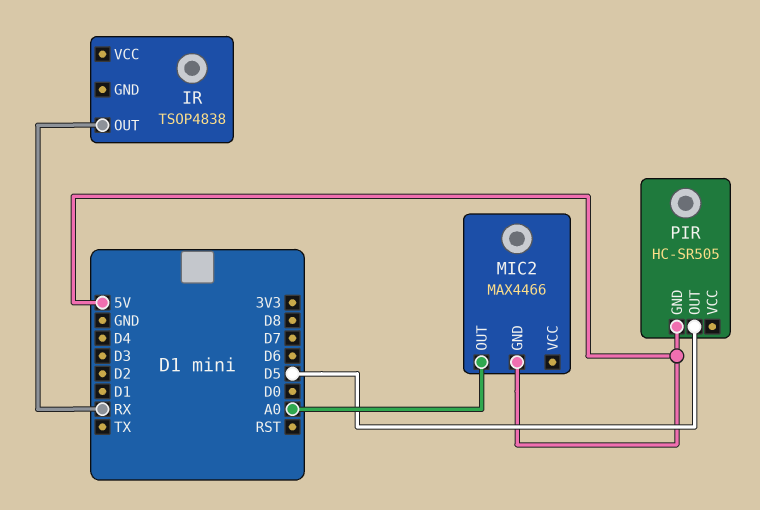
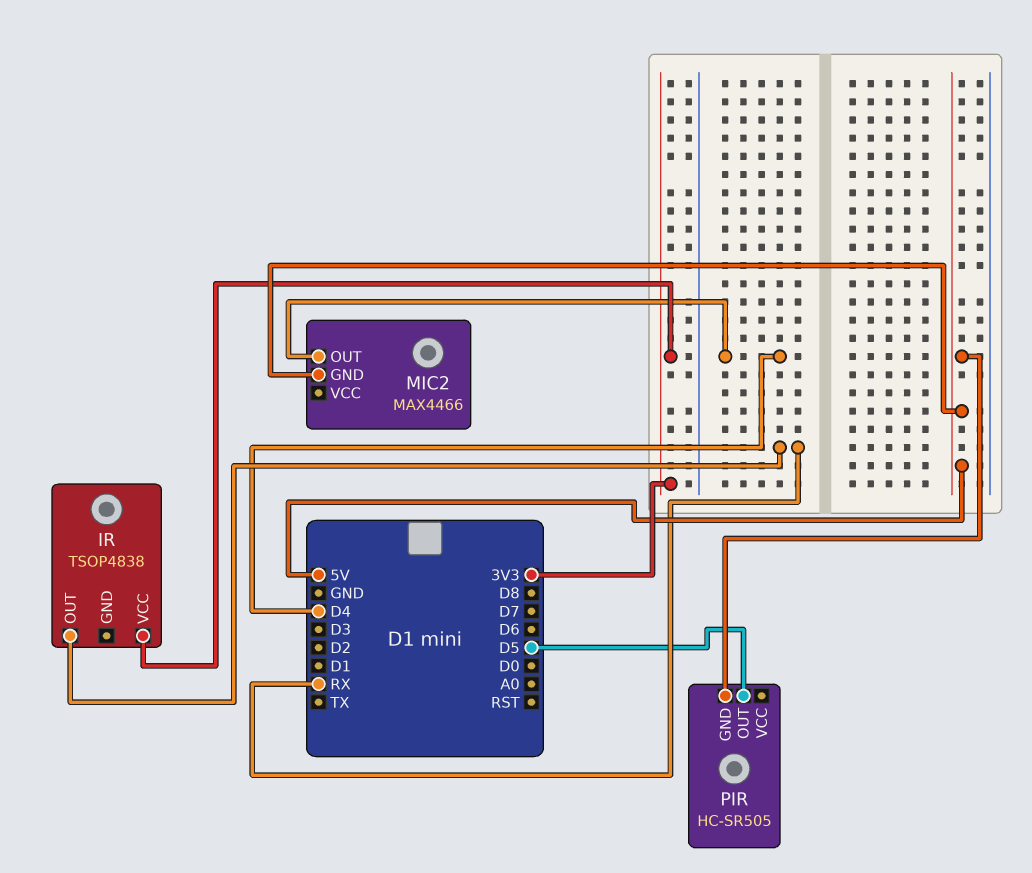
IR pin VCC: none -> 3V3
MIC2 pin OUT: A0 -> D4

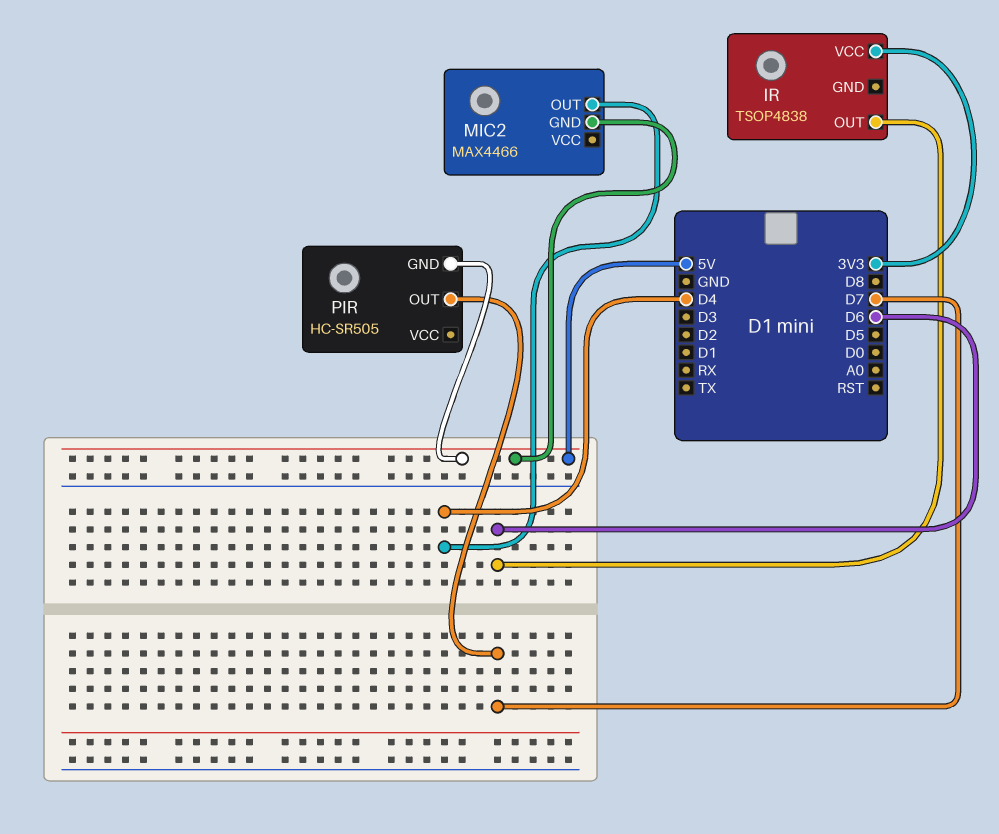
IR pin OUT: RX -> D6
PIR pin OUT: D5 -> D7

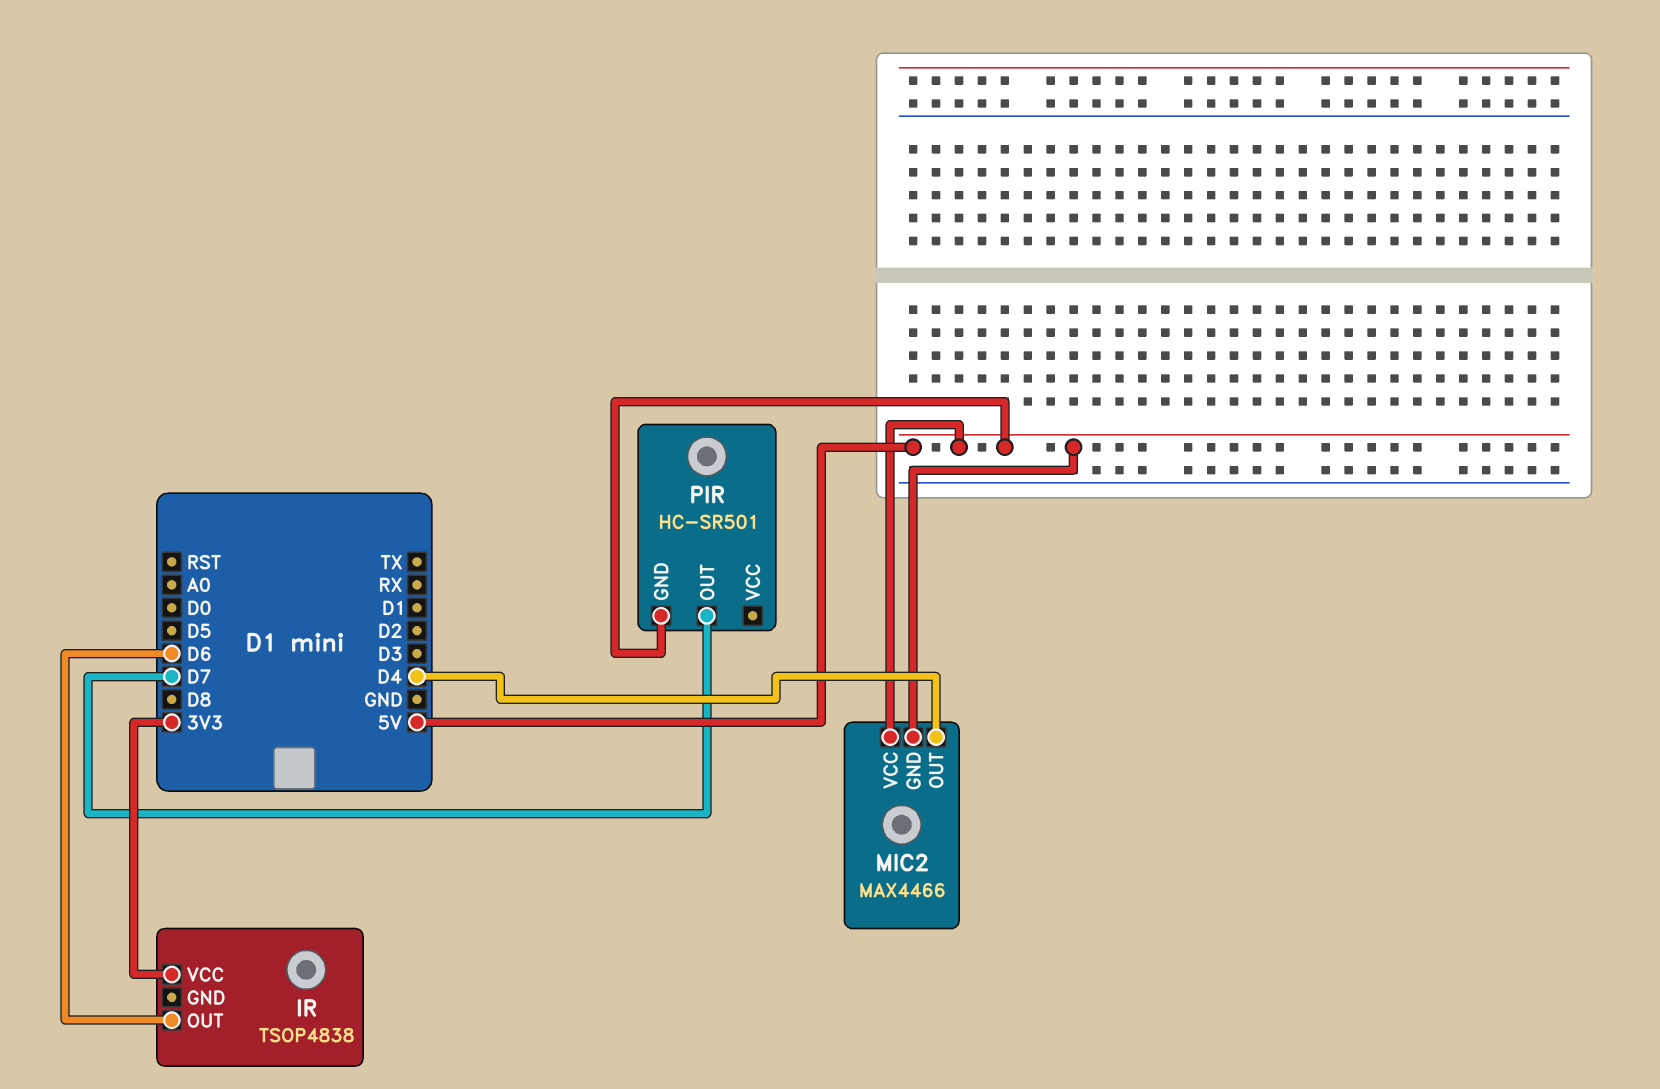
MIC2 pin VCC: none -> 5V
PIR: HC-SR505 -> HC-SR501

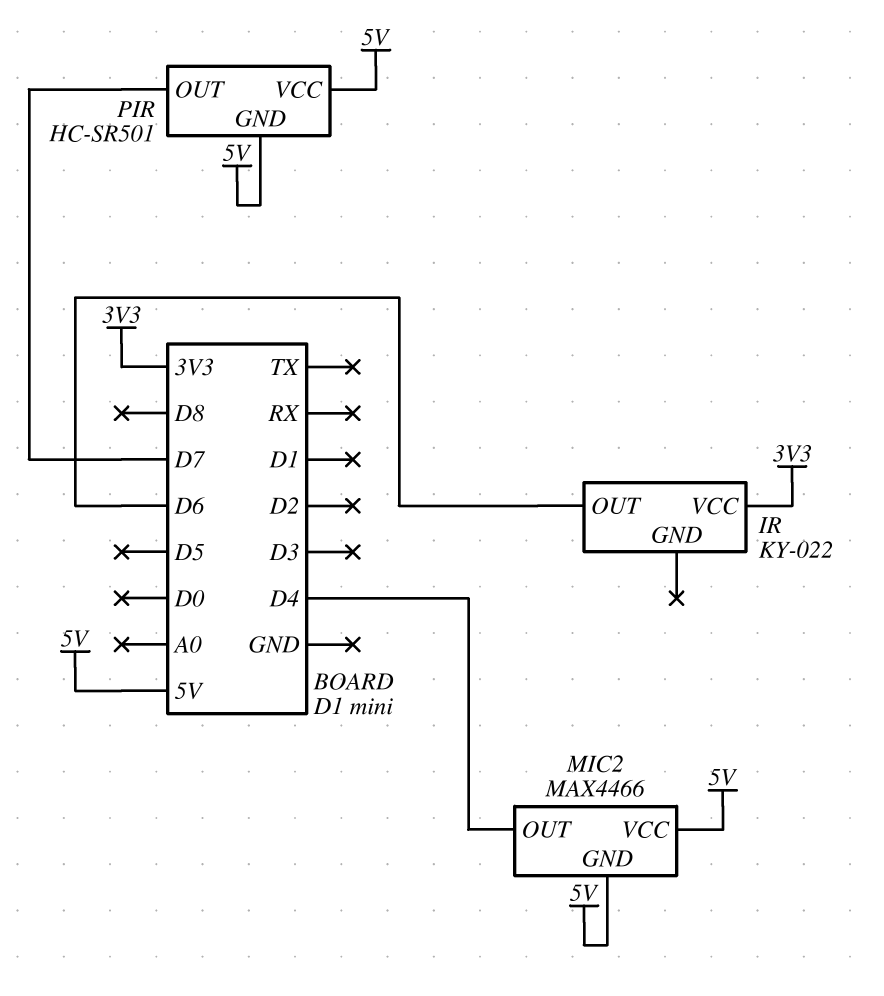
IR: TSOP4838 -> KY-022
PIR pin VCC: none -> 5V

